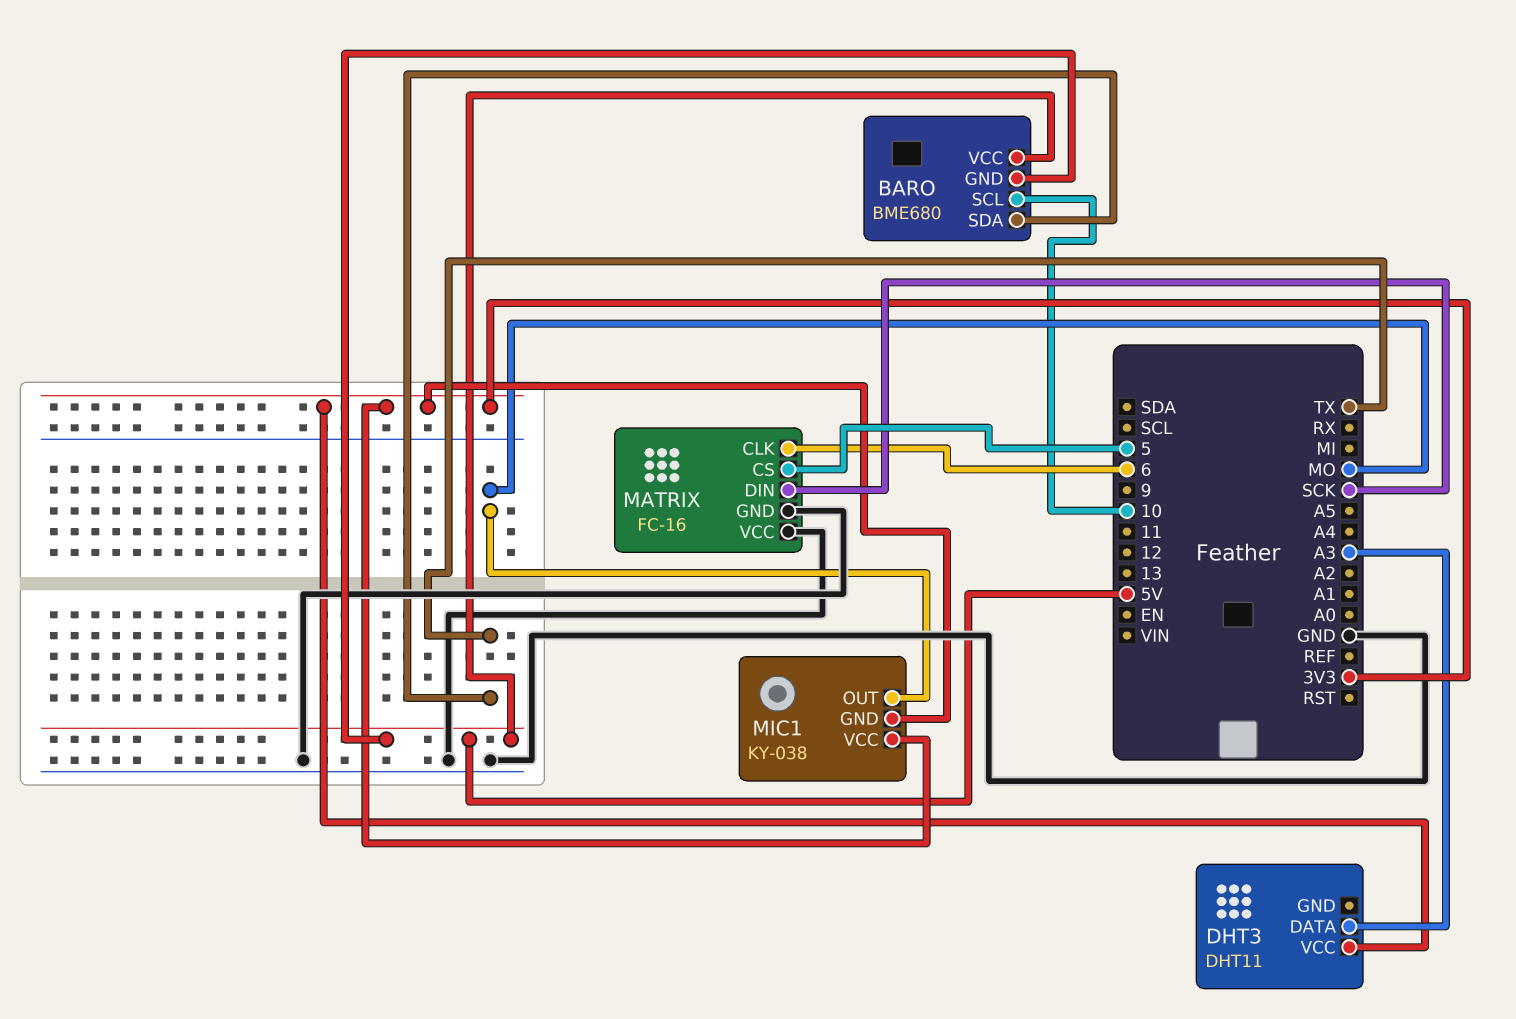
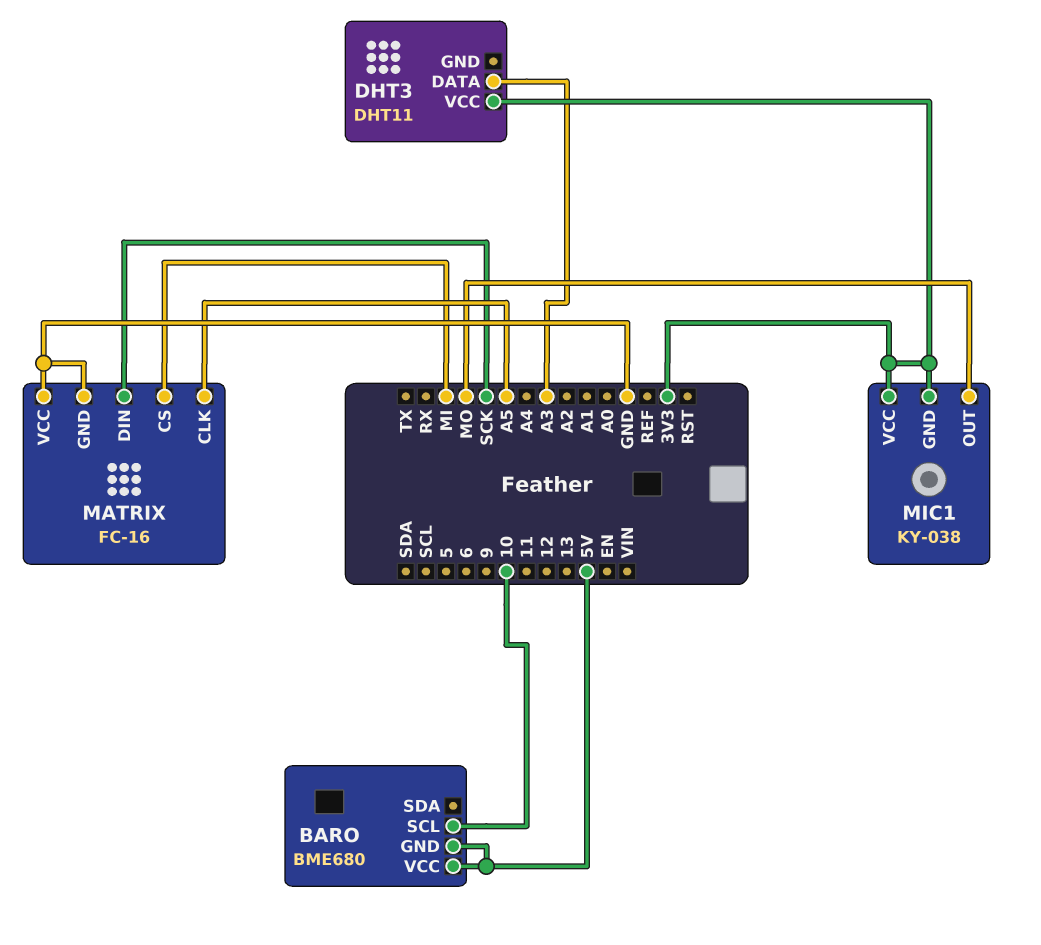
BARO pin SDA: TX -> none
MATRIX pin CLK: 6 -> A5
MATRIX pin CS: 5 -> MI

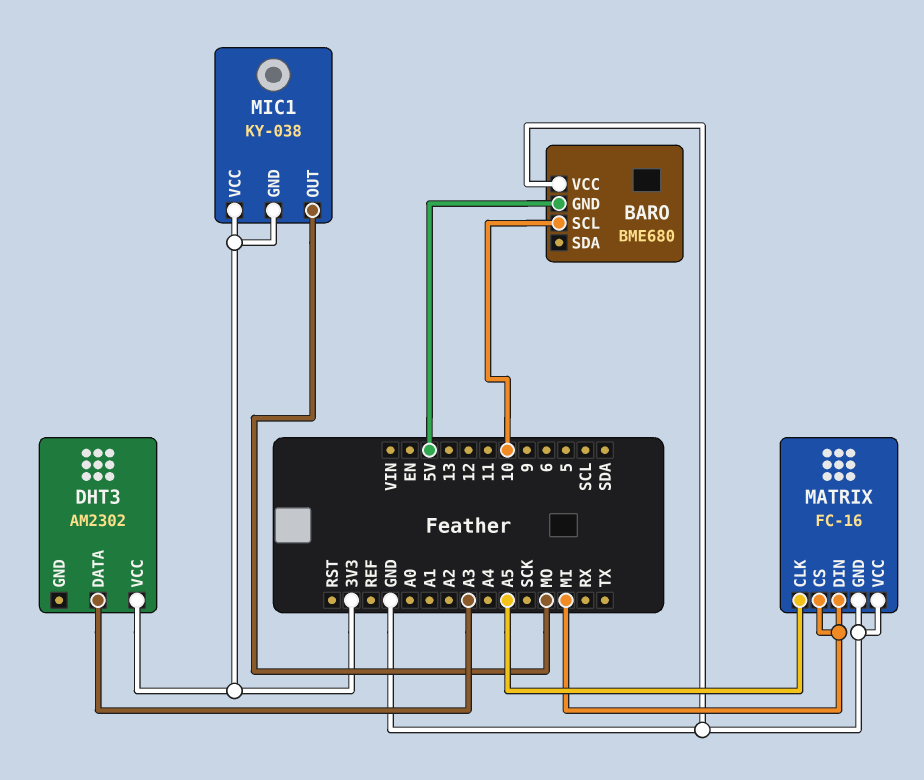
BARO pin VCC: 5V -> GND
DHT3: DHT11 -> AM2302
MATRIX pin DIN: SCK -> MI

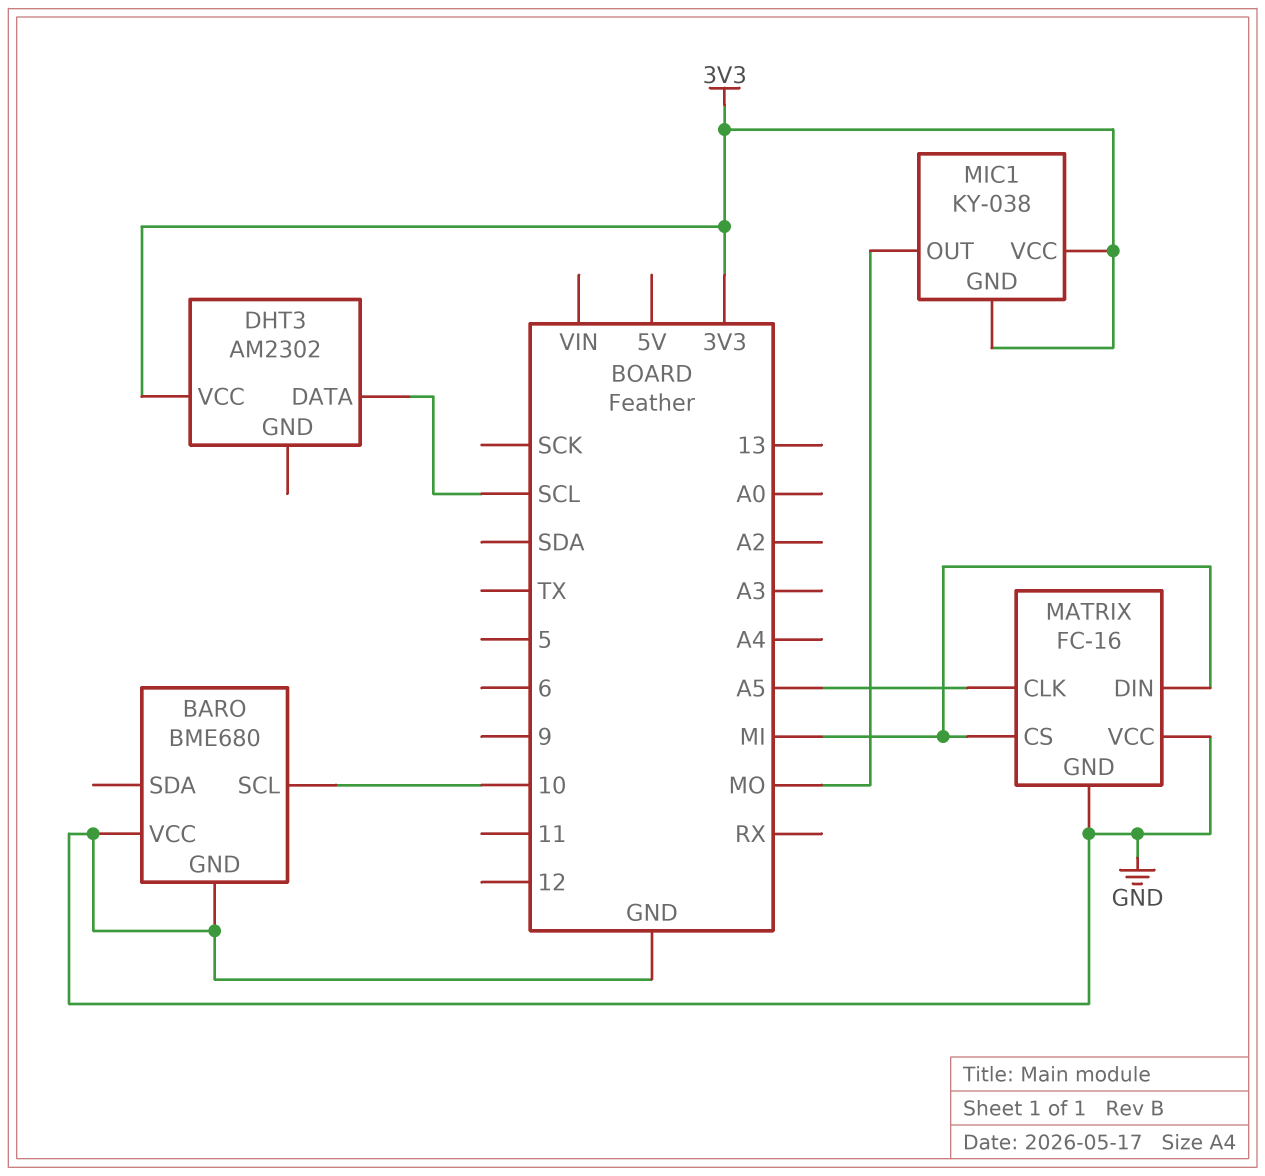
BARO pin GND: 5V -> GND
DHT3 pin DATA: A3 -> SCL

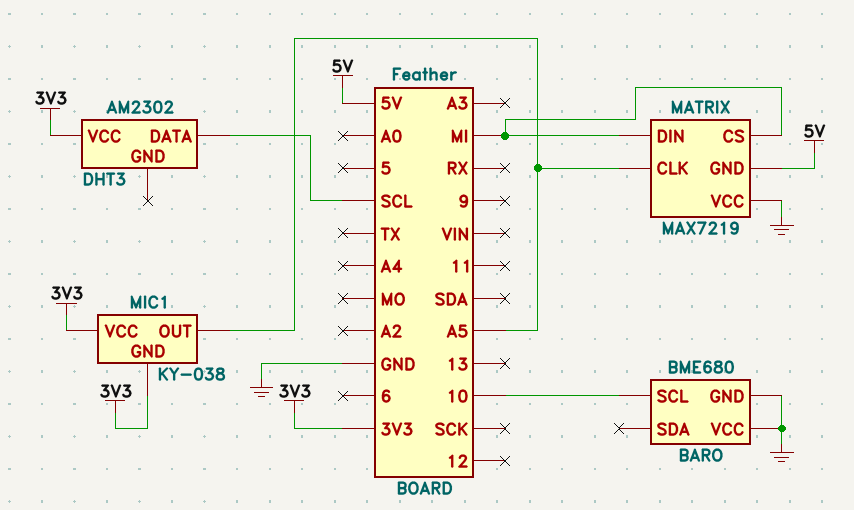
MATRIX: FC-16 -> MAX7219
MATRIX pin GND: GND -> 5V
MIC1 pin OUT: MO -> A5

